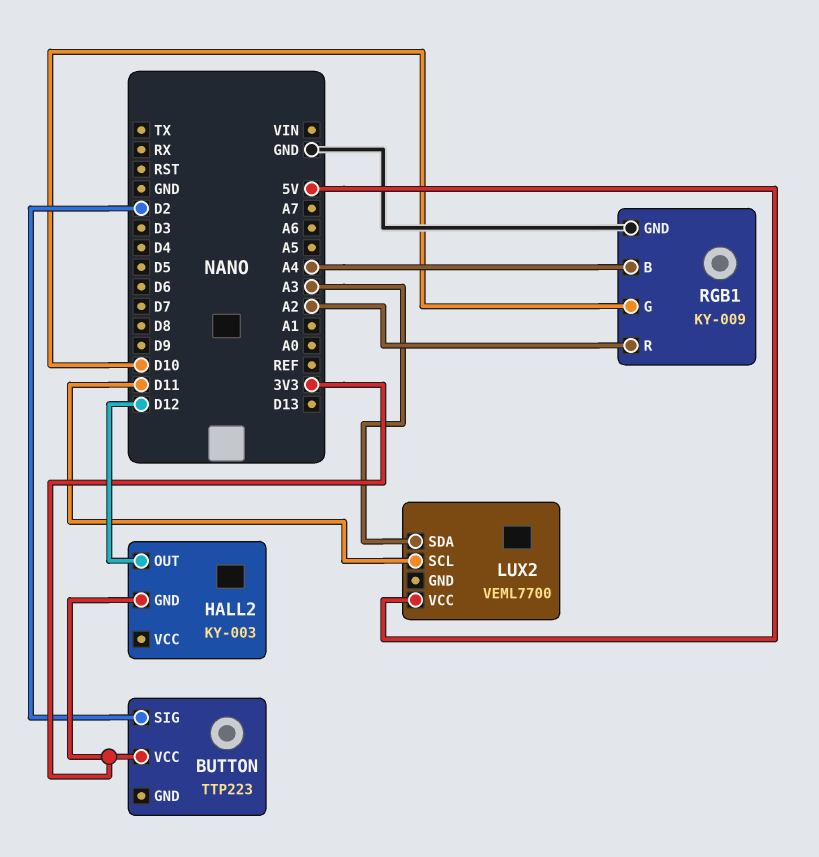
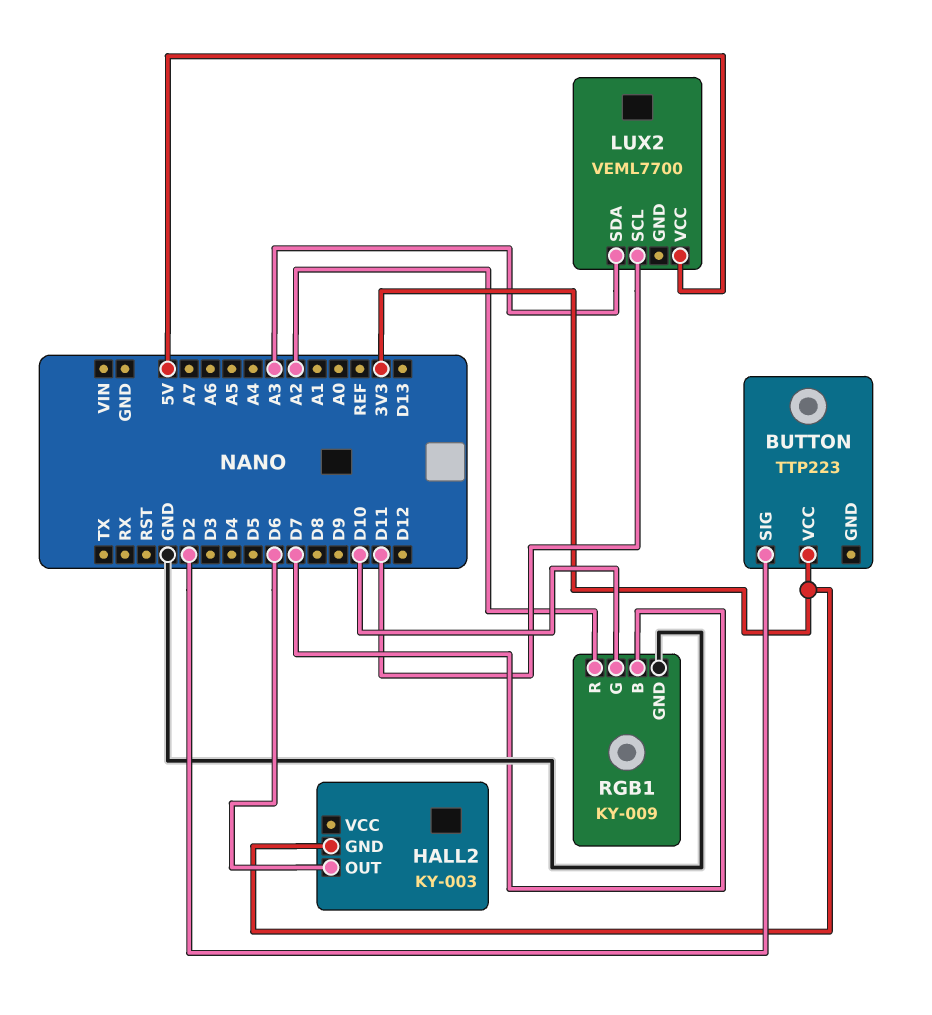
HALL2 pin OUT: D12 -> D6
RGB1 pin B: A4 -> D7

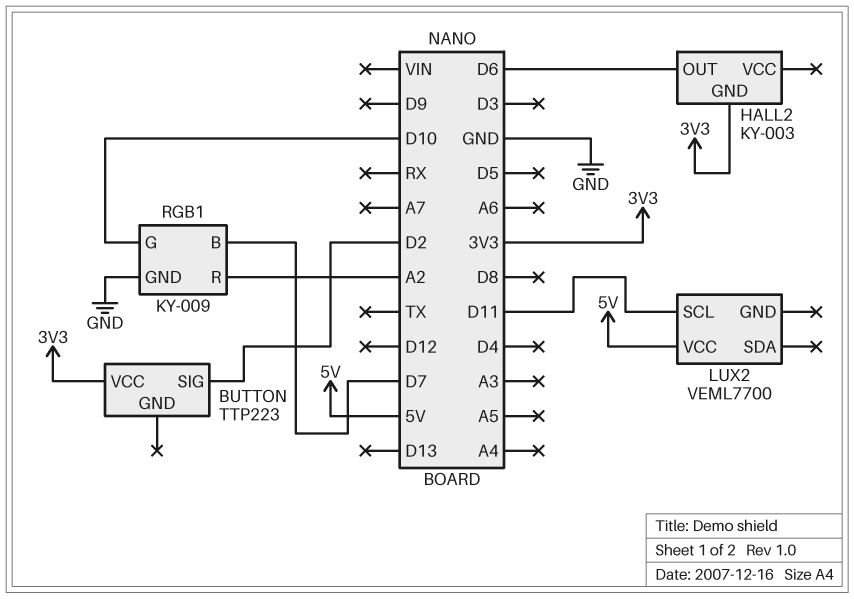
LUX2 pin SDA: A3 -> none

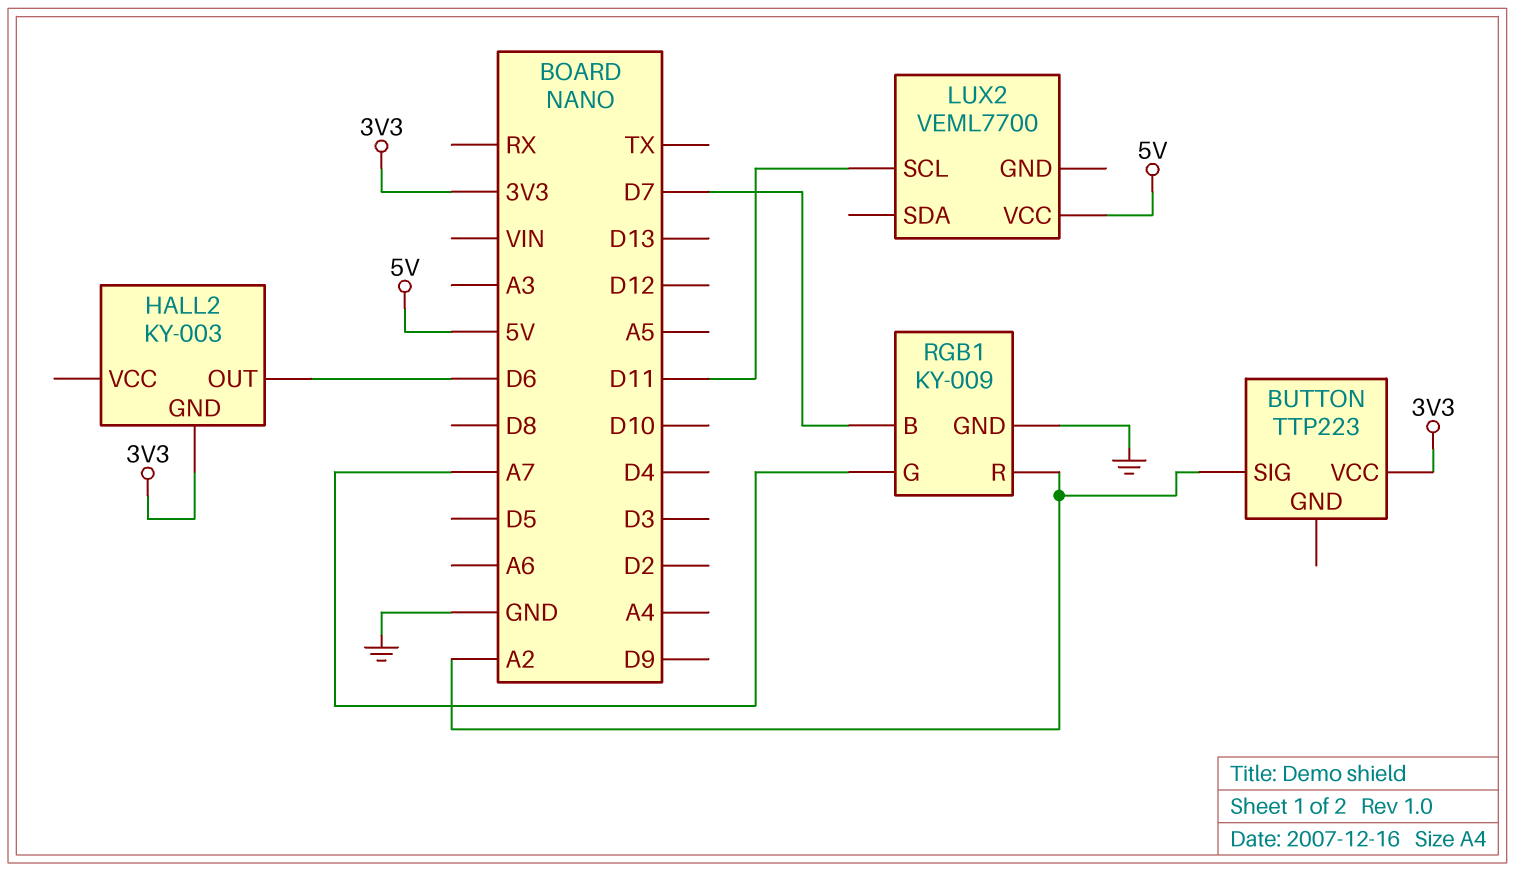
BUTTON pin SIG: D2 -> A2
RGB1 pin G: D10 -> A7

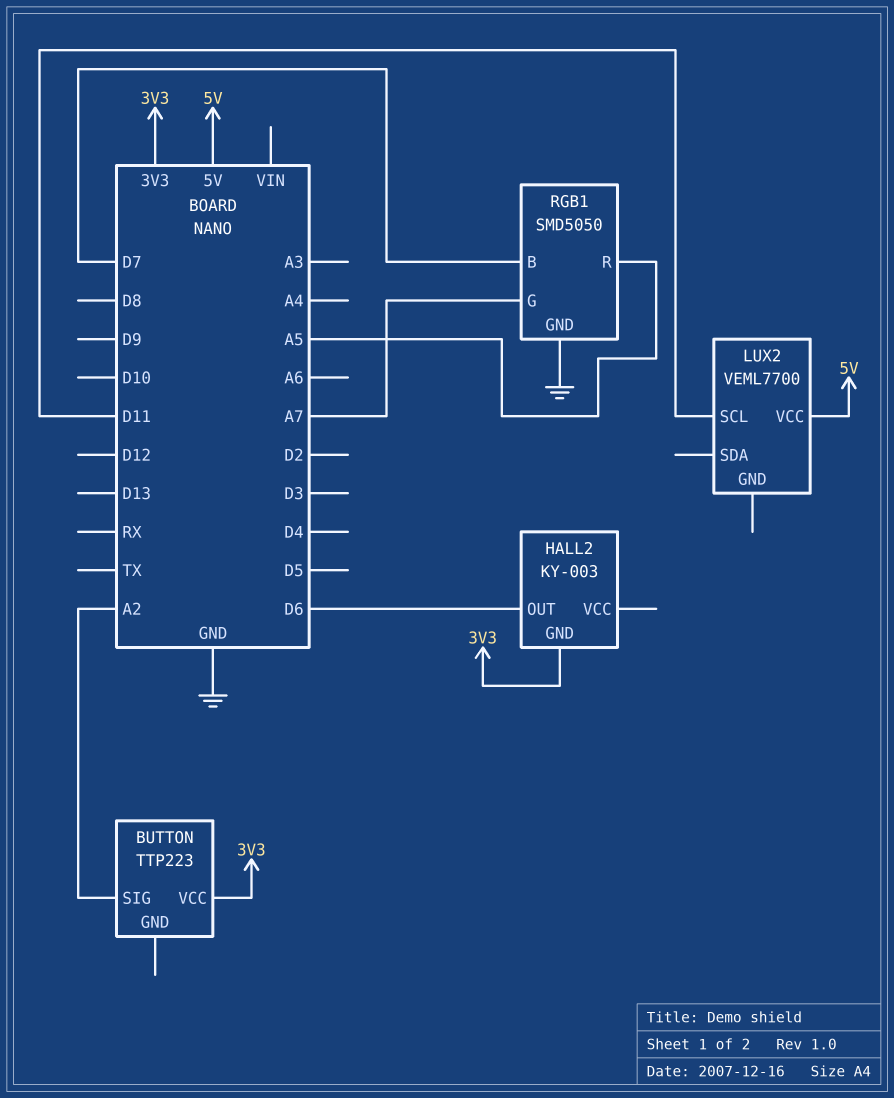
RGB1: KY-009 -> SMD5050
RGB1 pin R: A2 -> A5

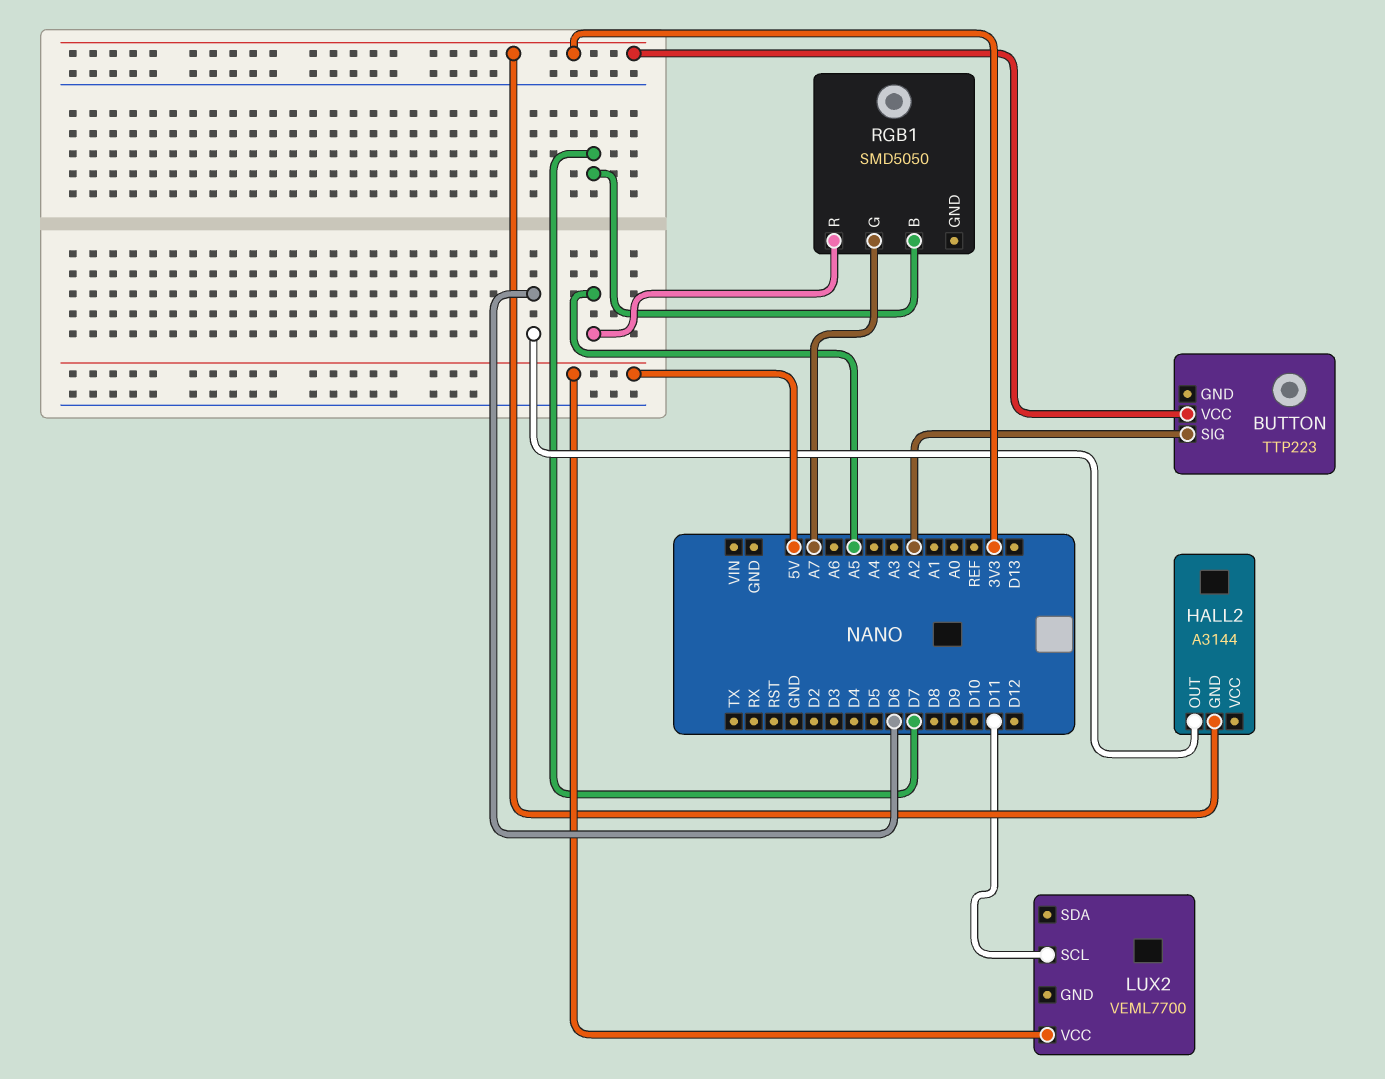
HALL2: KY-003 -> A3144
RGB1 pin GND: GND -> none

